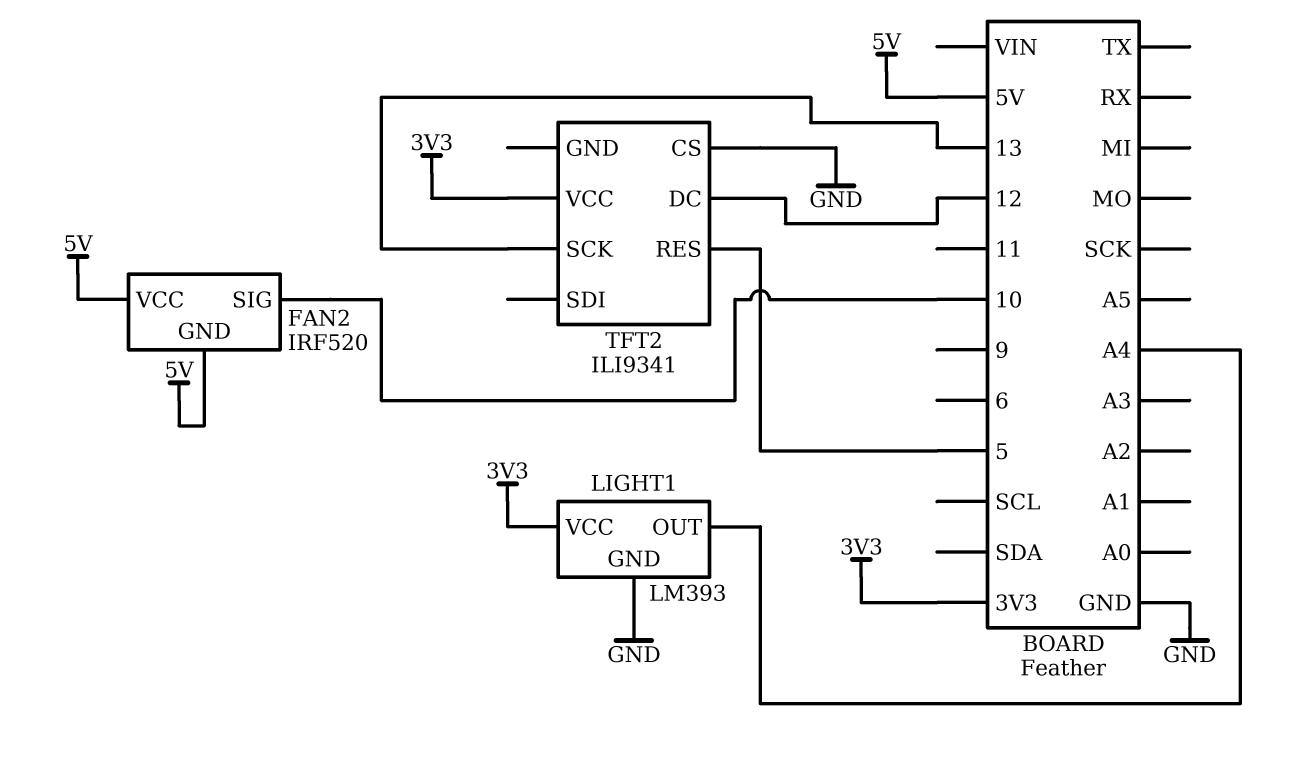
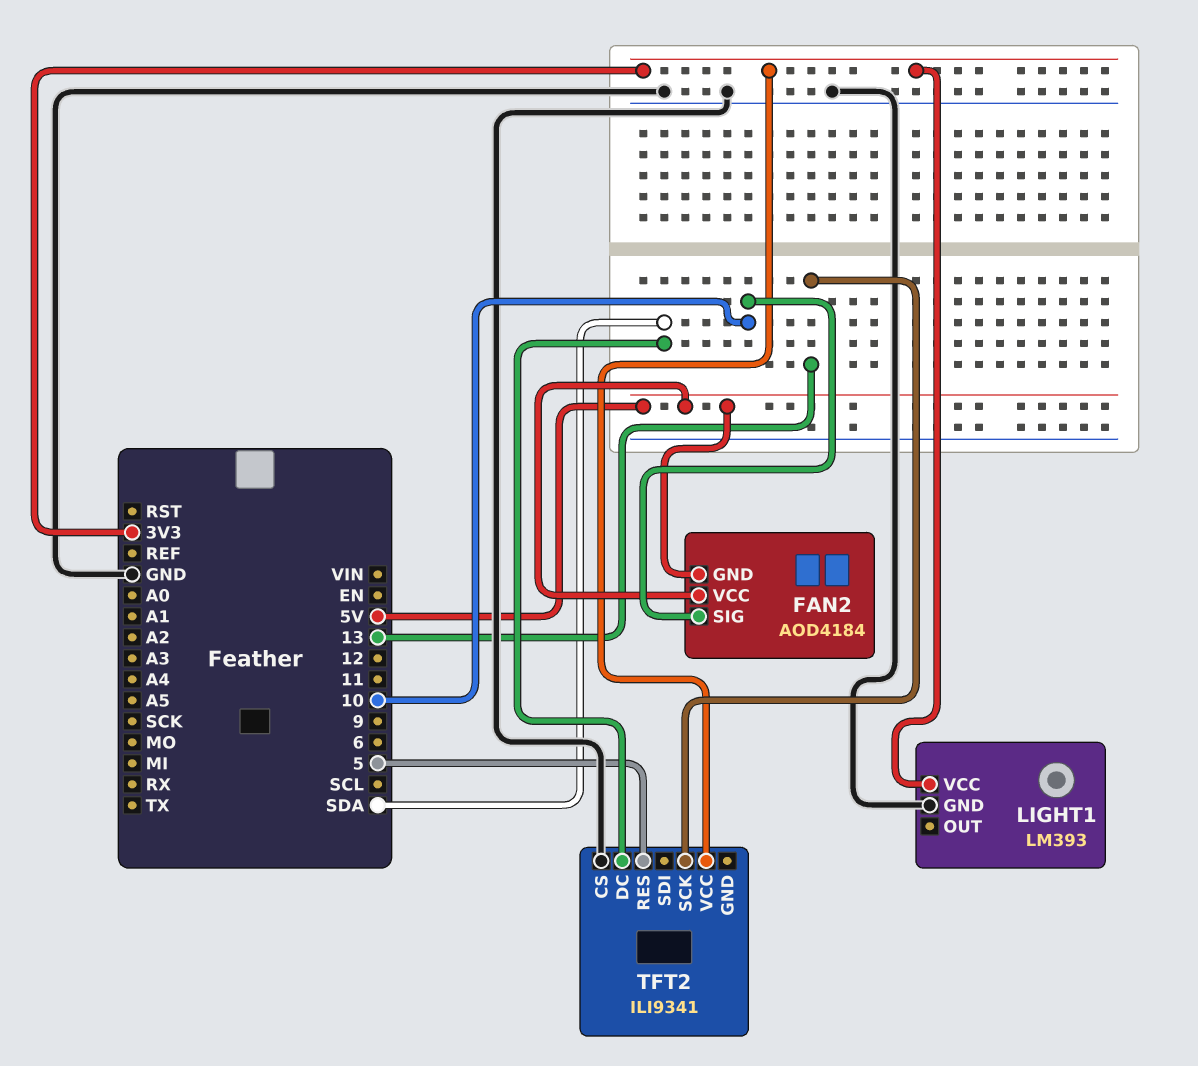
FAN2: IRF520 -> AOD4184
LIGHT1 pin OUT: A4 -> none
TFT2 pin DC: 12 -> SDA

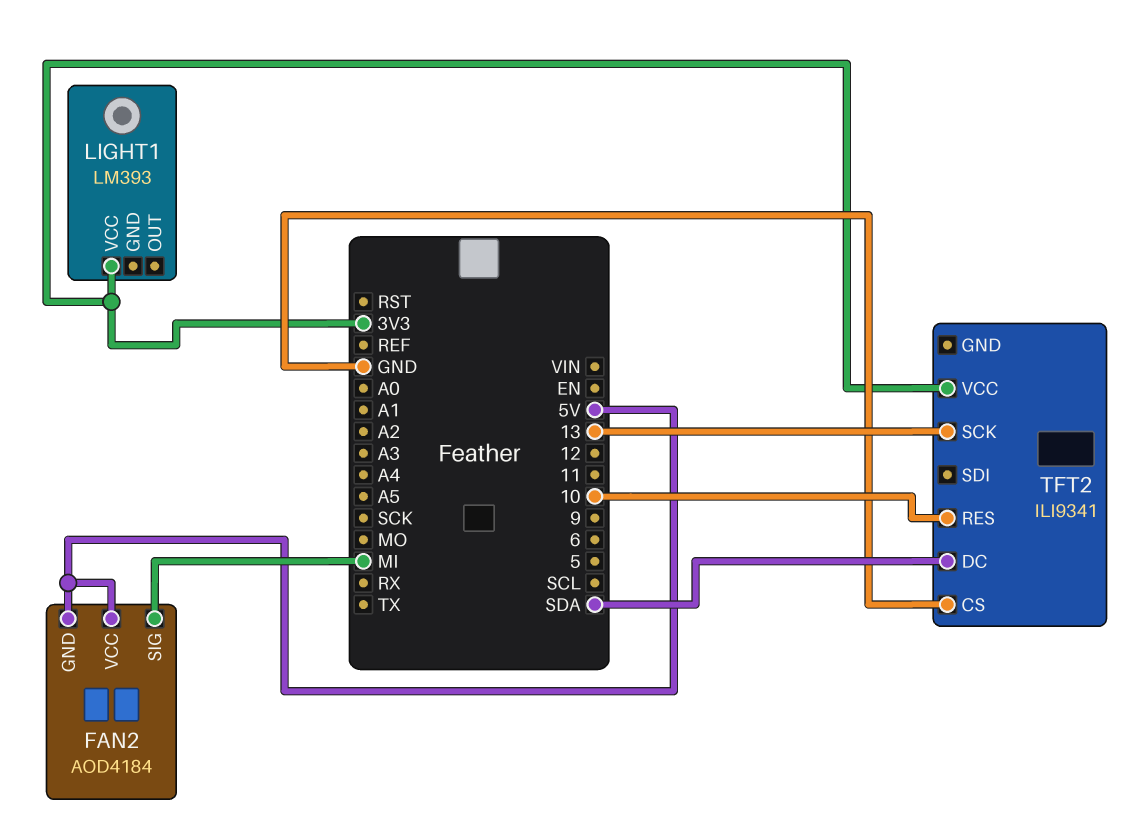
FAN2 pin SIG: 10 -> MI
LIGHT1 pin GND: GND -> none
TFT2 pin RES: 5 -> 10

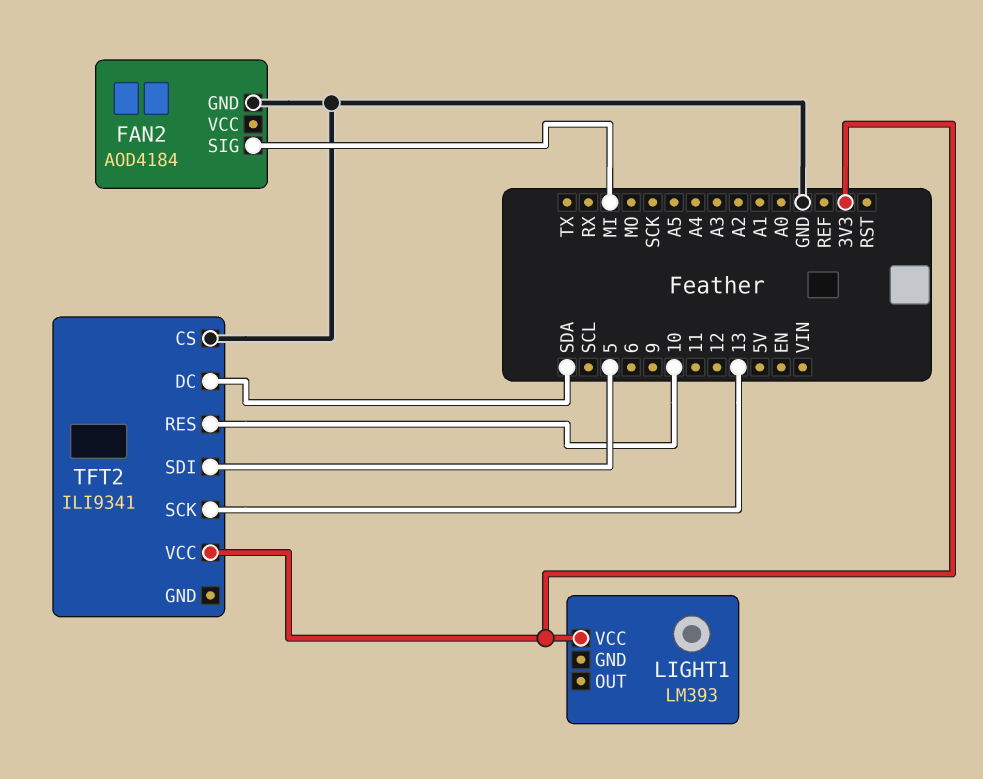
FAN2 pin GND: 5V -> GND
FAN2 pin VCC: 5V -> none
TFT2 pin SDI: none -> 5

